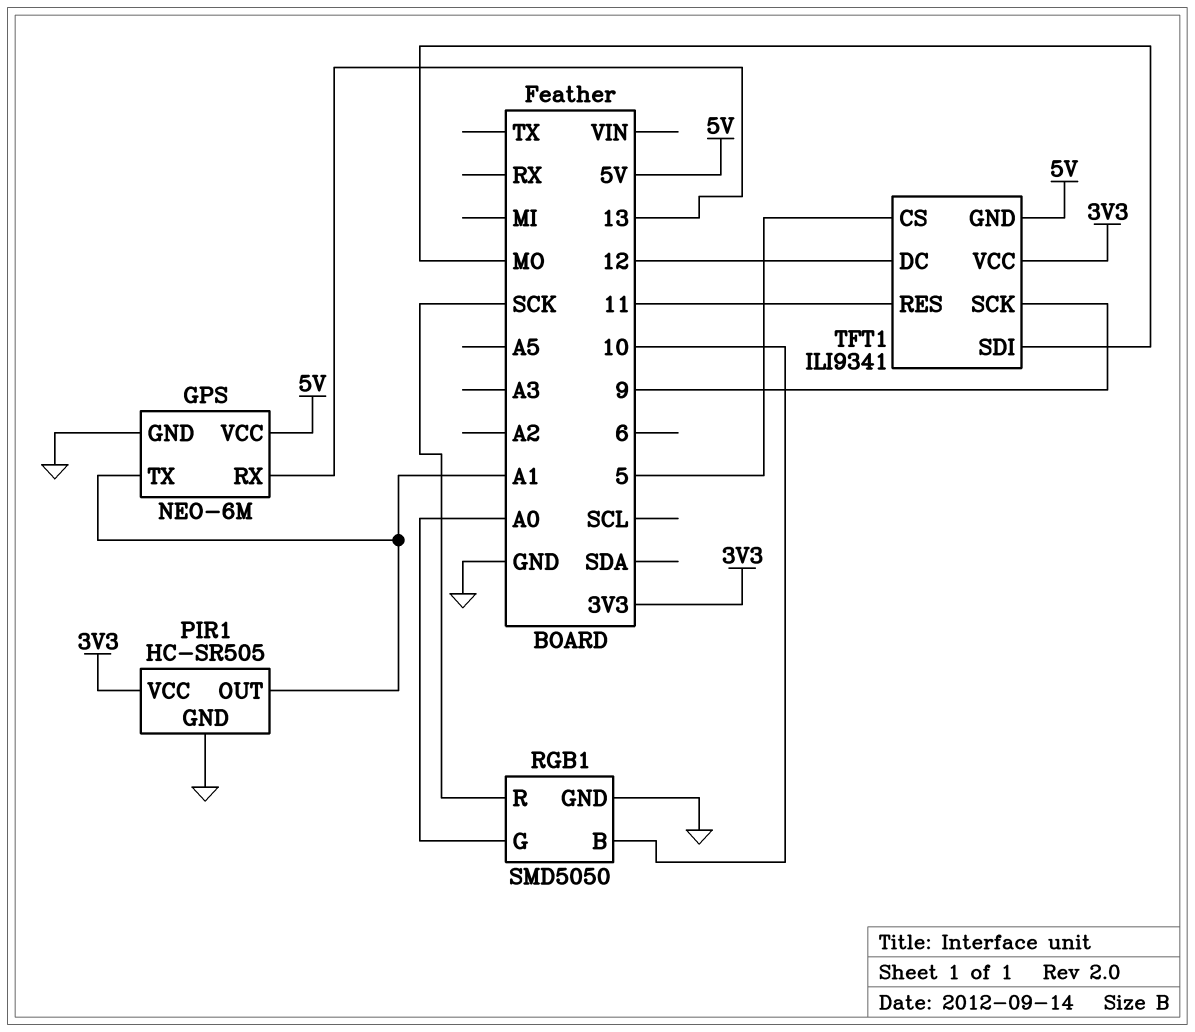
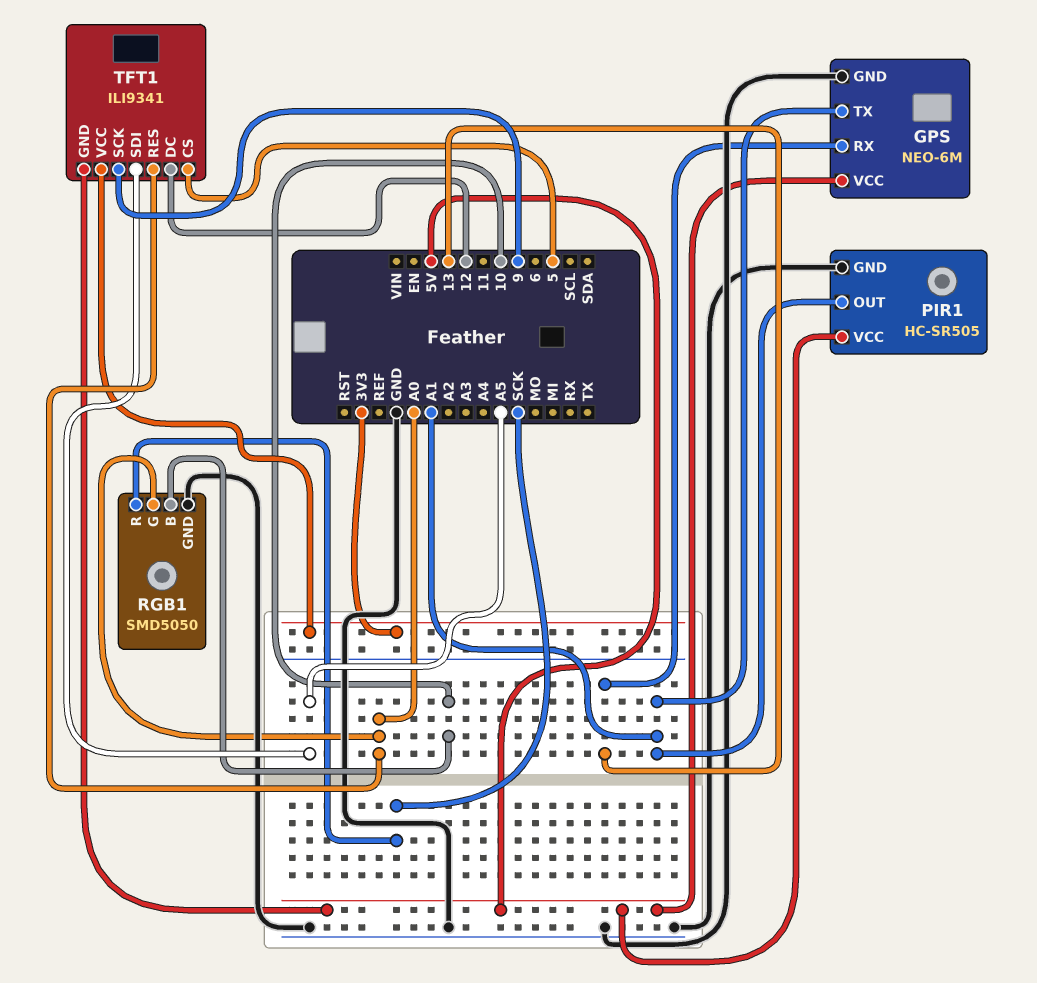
PIR1 pin VCC: 3V3 -> 5V
TFT1 pin RES: 11 -> A0
TFT1 pin SDI: MO -> A5

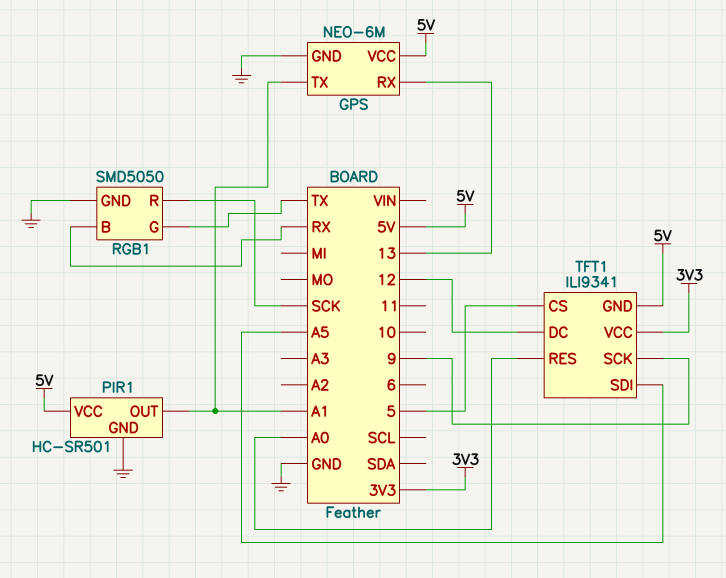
PIR1: HC-SR505 -> HC-SR501
RGB1 pin B: 10 -> RX
RGB1 pin G: A0 -> TX

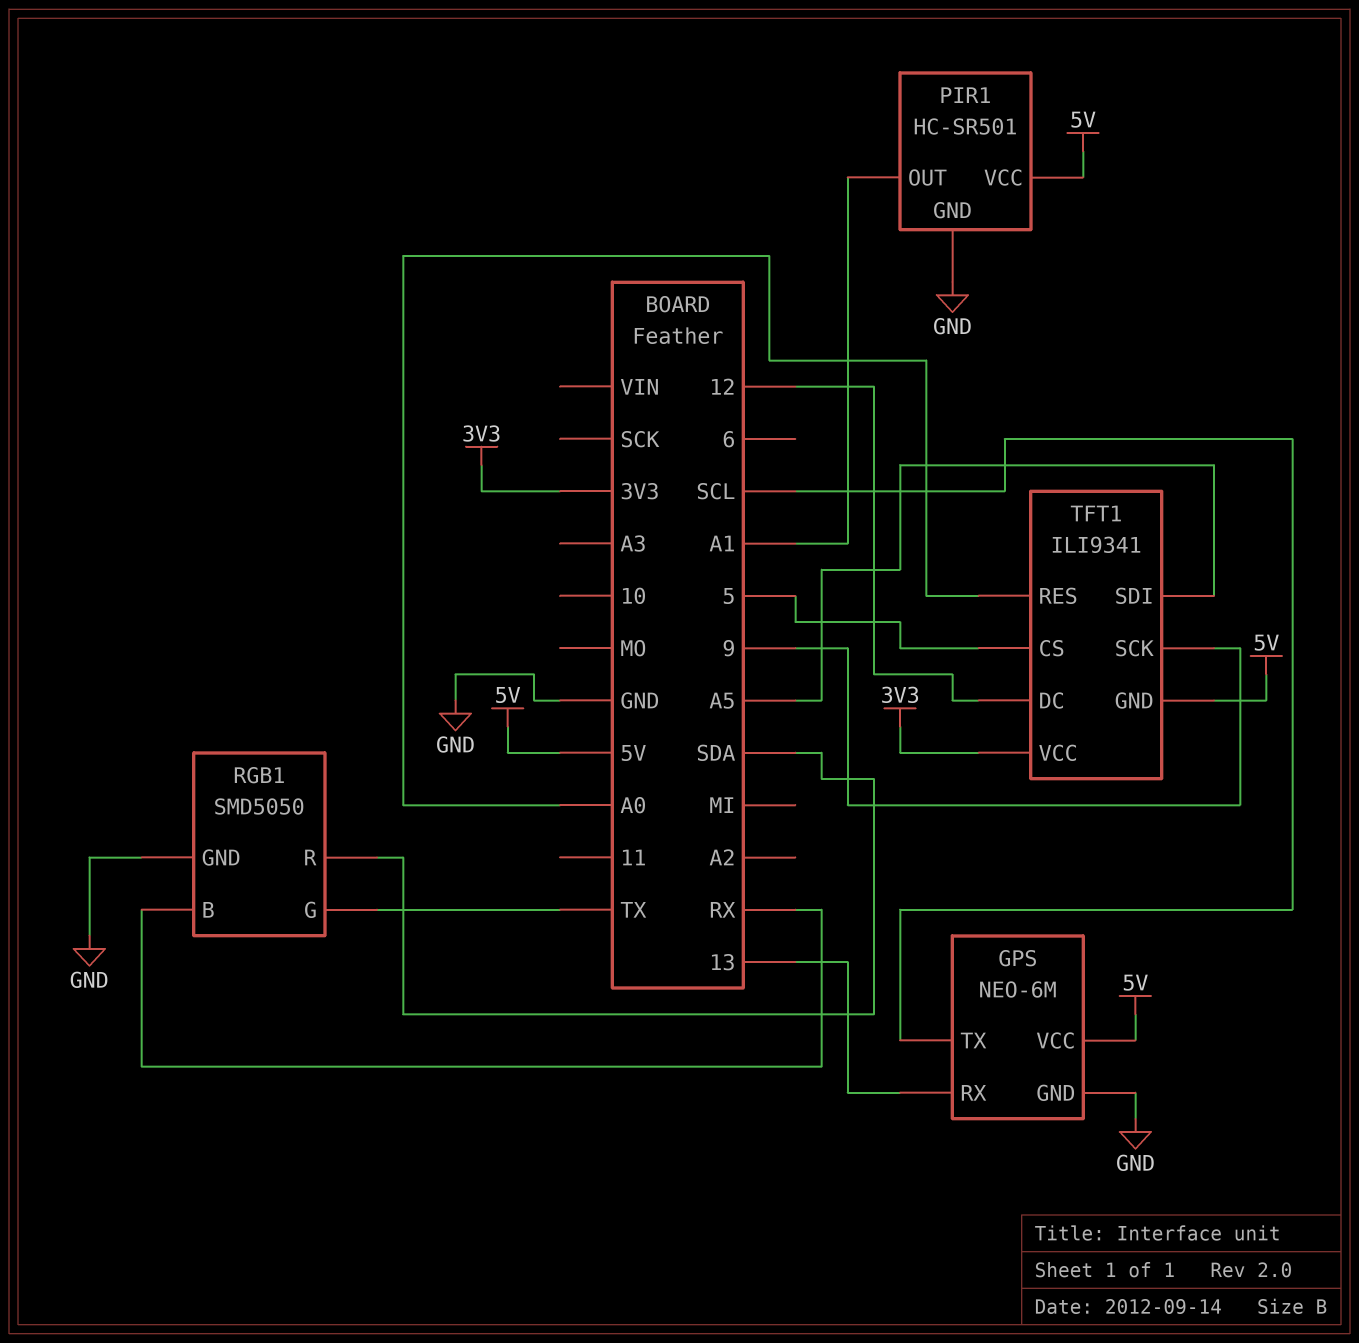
GPS pin TX: A1 -> SCL
RGB1 pin R: SCK -> SDA

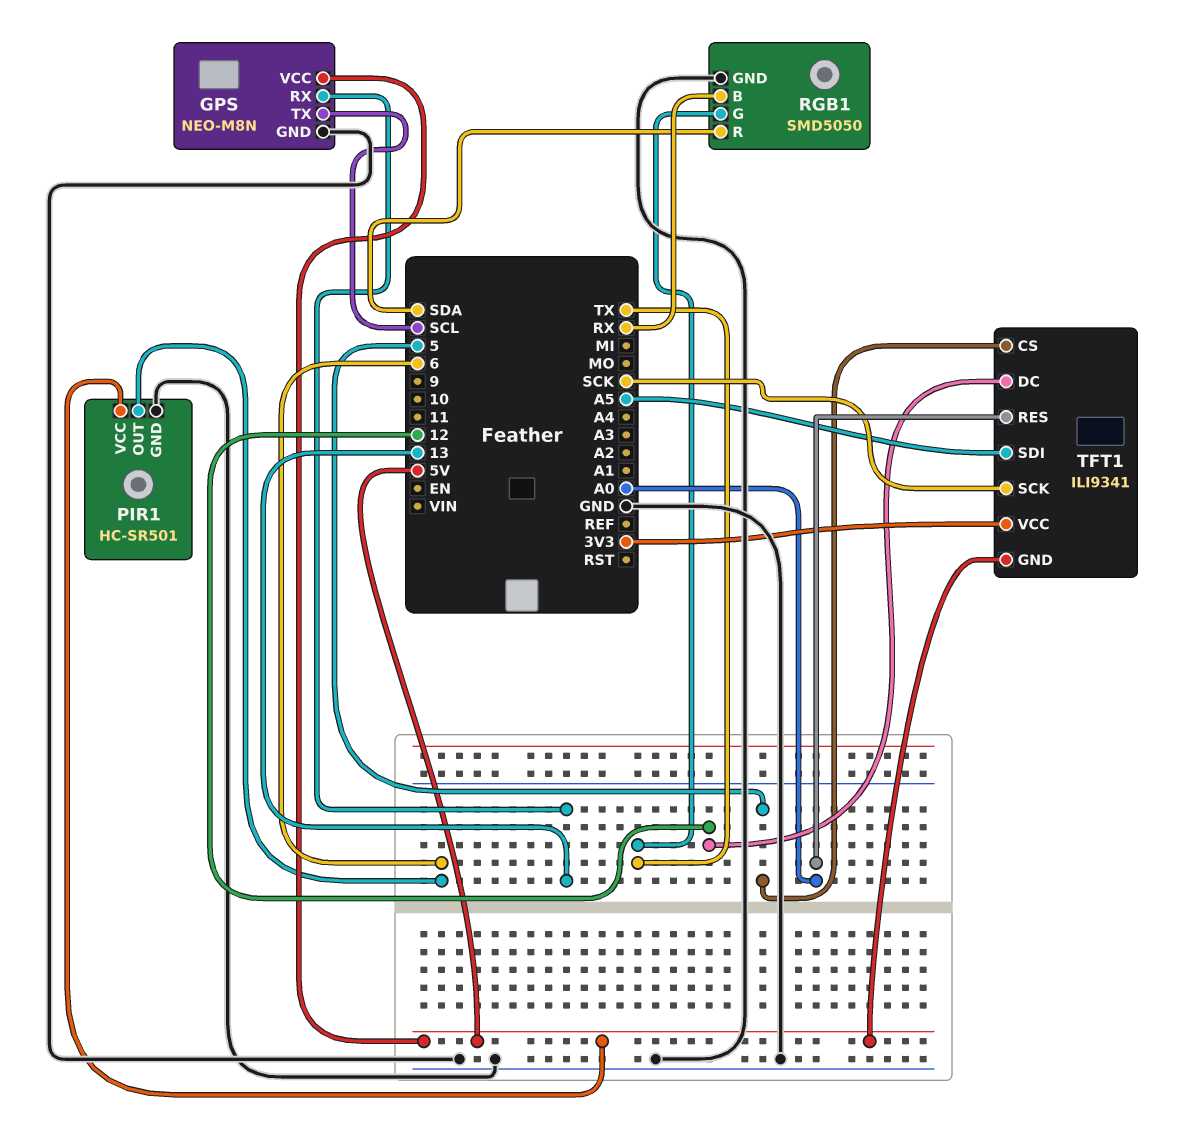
GPS: NEO-6M -> NEO-M8N
PIR1 pin OUT: A1 -> 6
TFT1 pin SCK: 9 -> SCK

